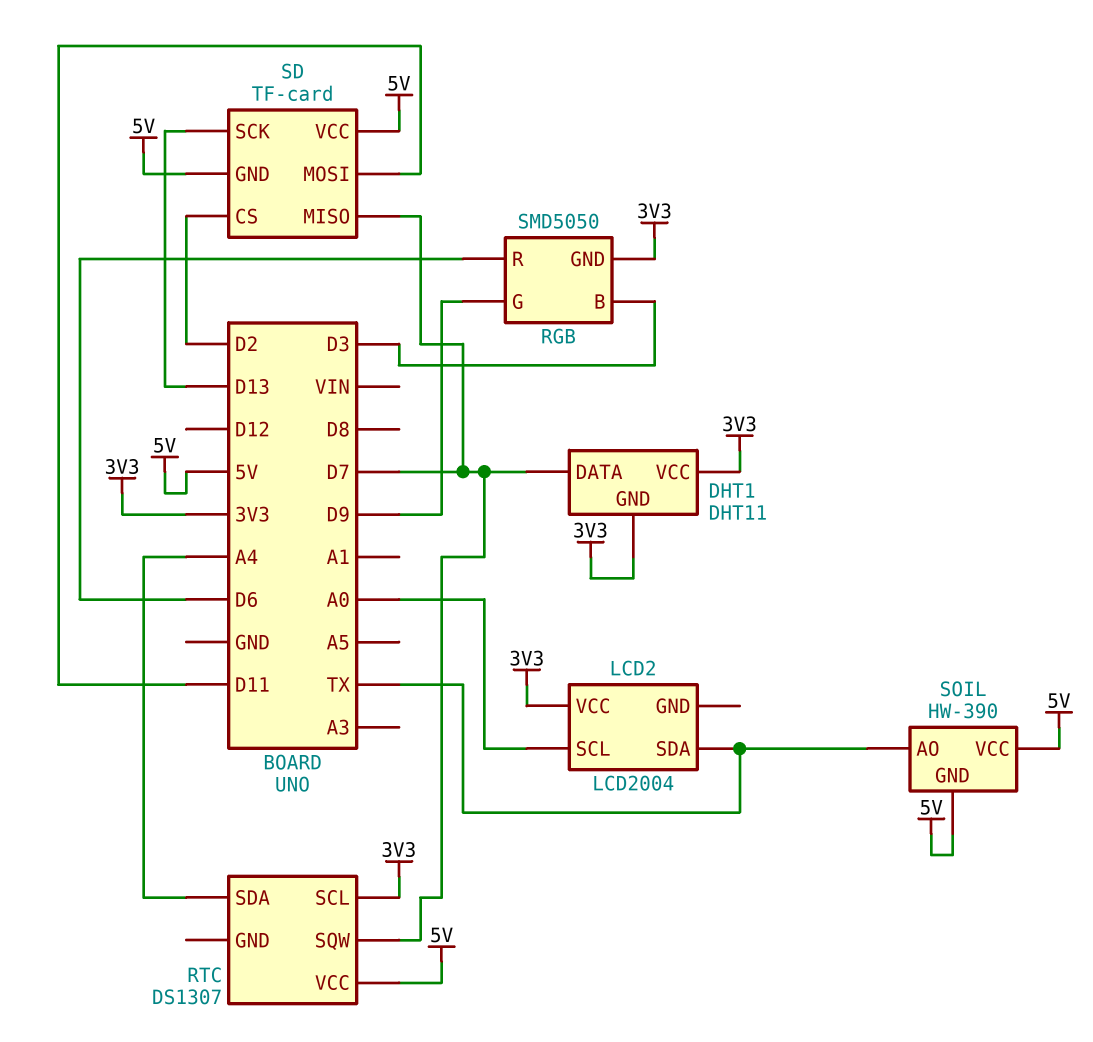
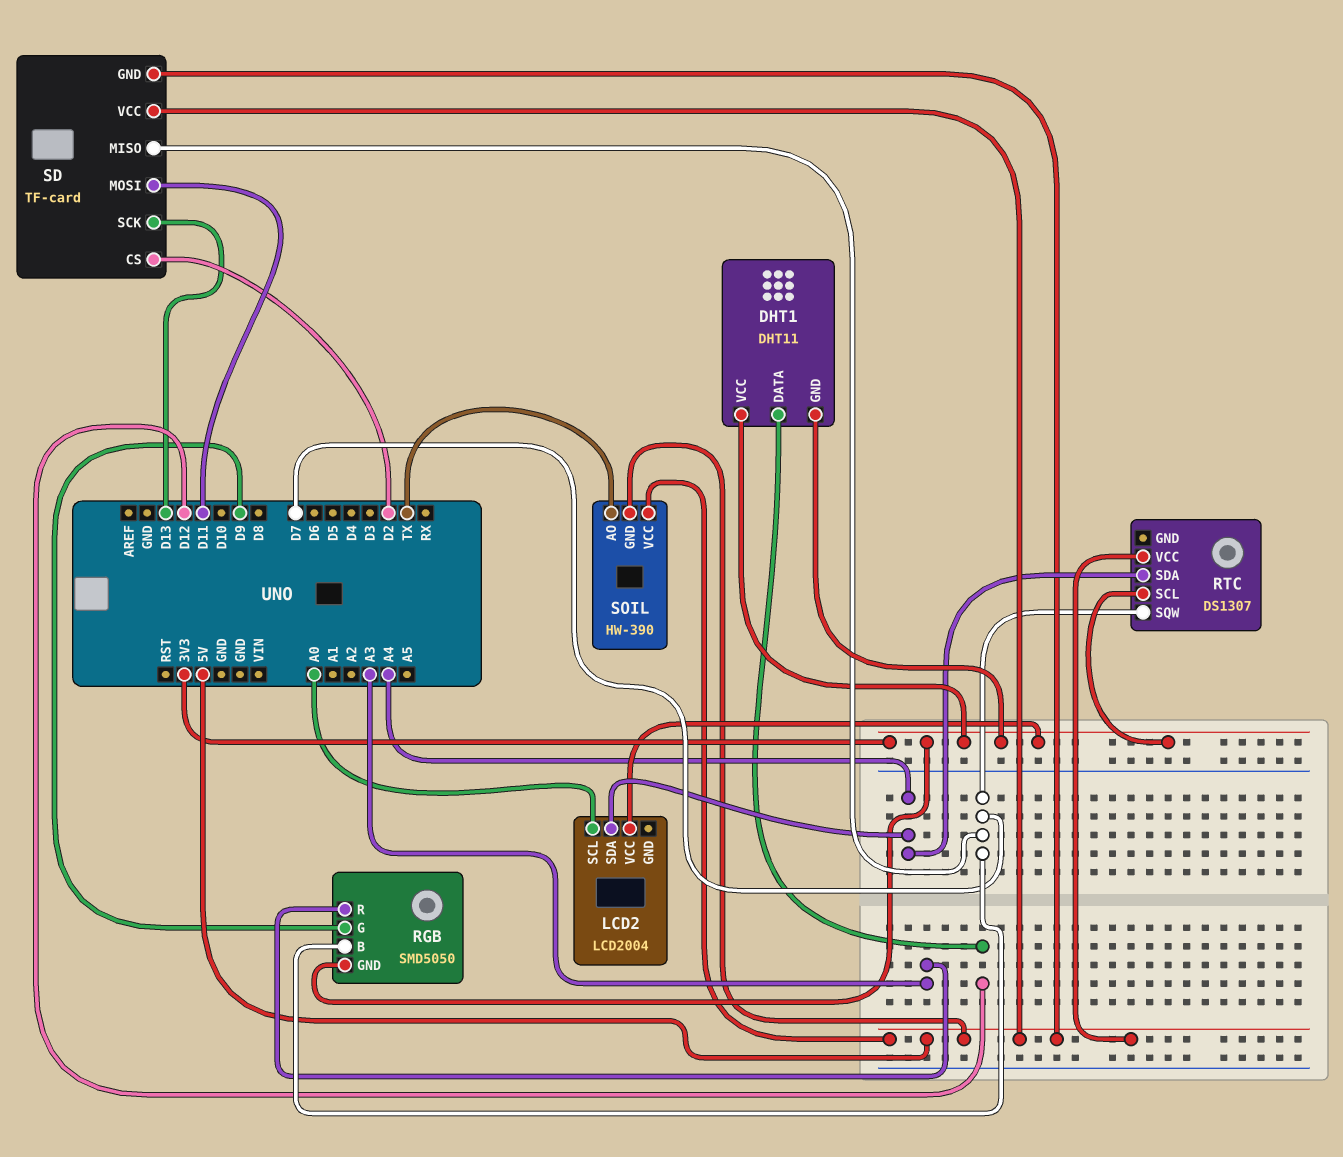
DHT1 pin DATA: D7 -> D12
LCD2 pin SDA: TX -> A4
RGB pin B: D3 -> D7
RGB pin R: D6 -> A3

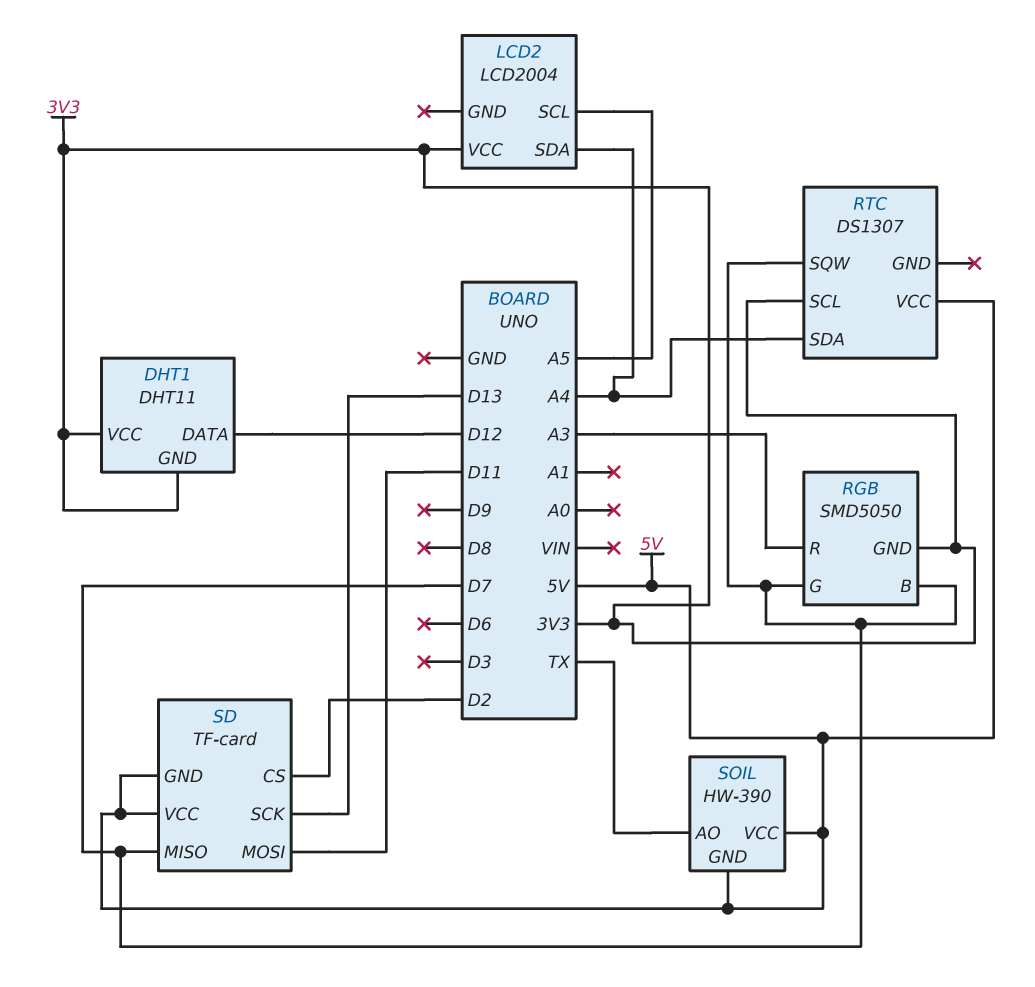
LCD2 pin SCL: A0 -> A5
RGB pin G: D9 -> D7

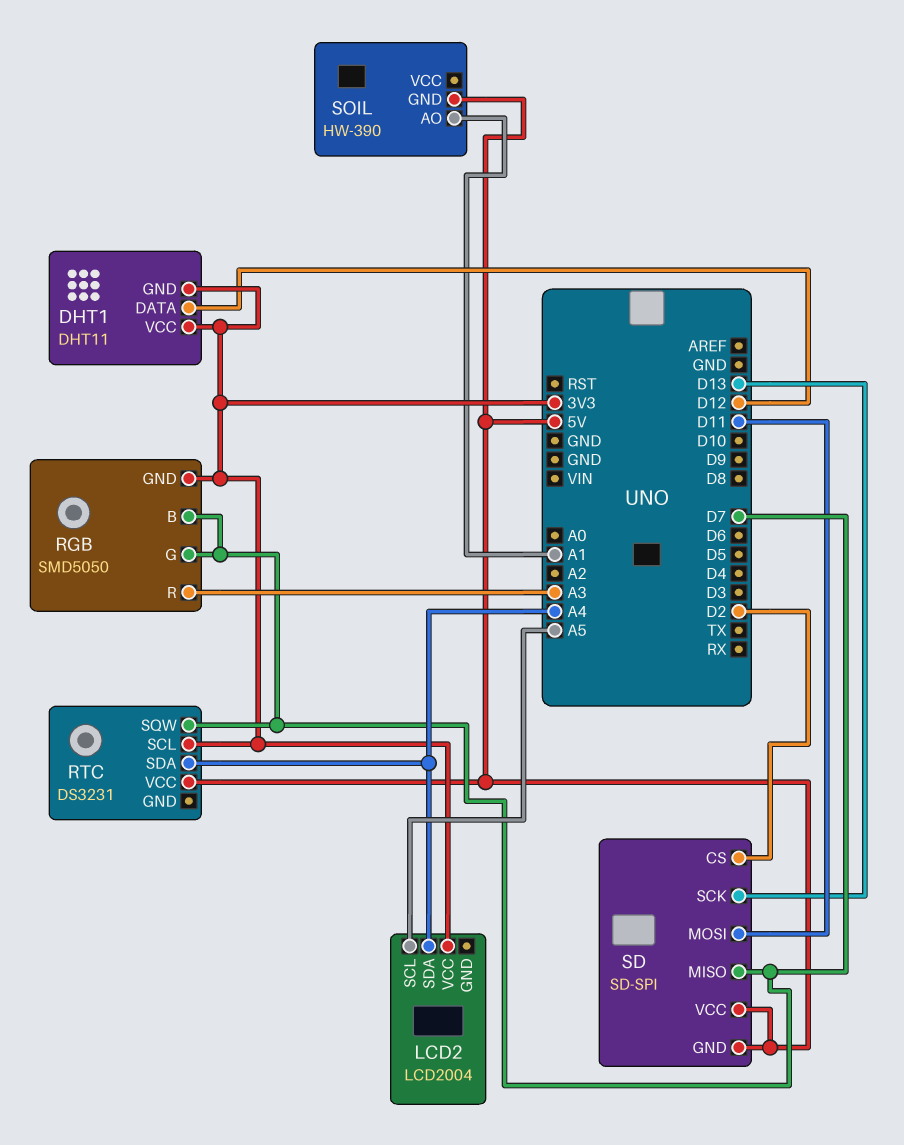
RTC: DS1307 -> DS3231
SD: TF-card -> SD-SPI
SOIL pin AO: TX -> A1
SOIL pin VCC: 5V -> none

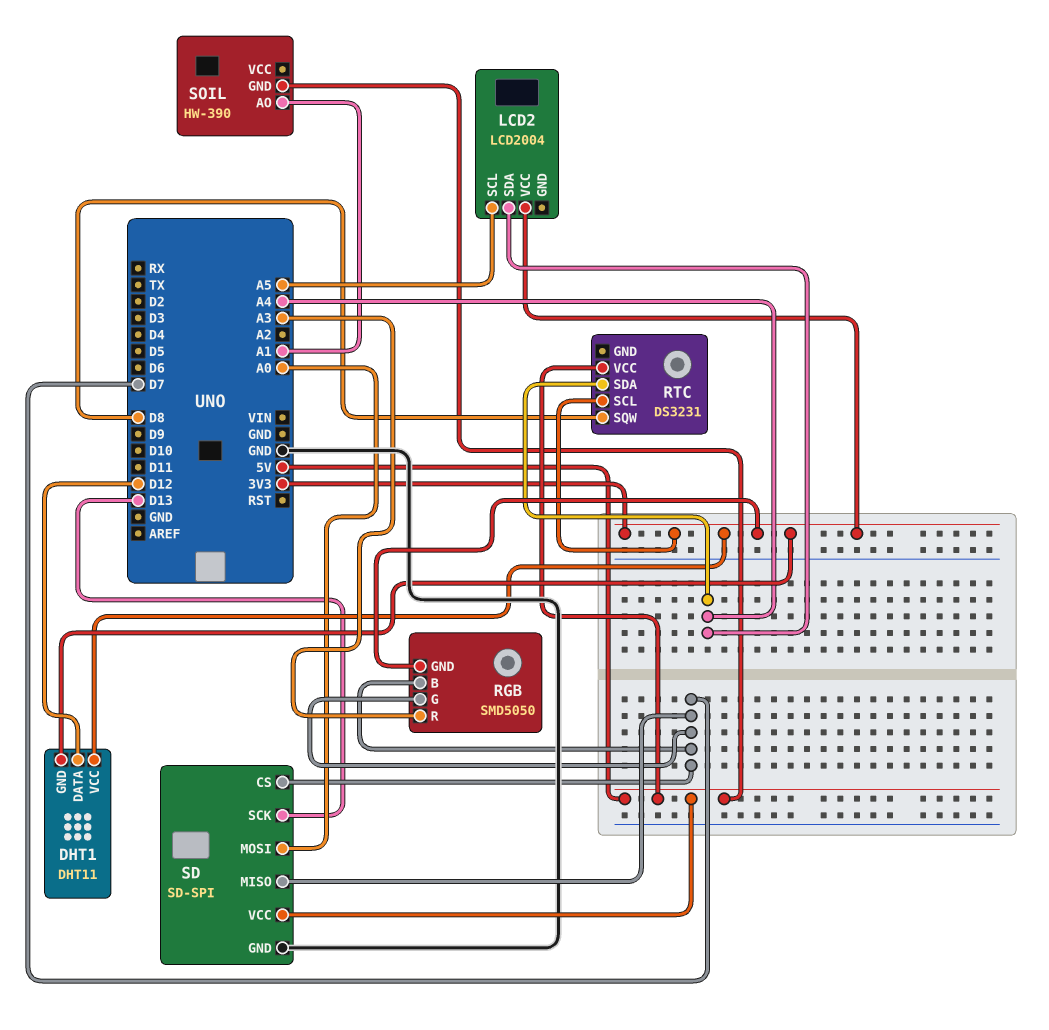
RTC pin SQW: D7 -> D8
SD pin CS: D2 -> D7
SD pin GND: 5V -> GND
SD pin MOSI: D11 -> A0

